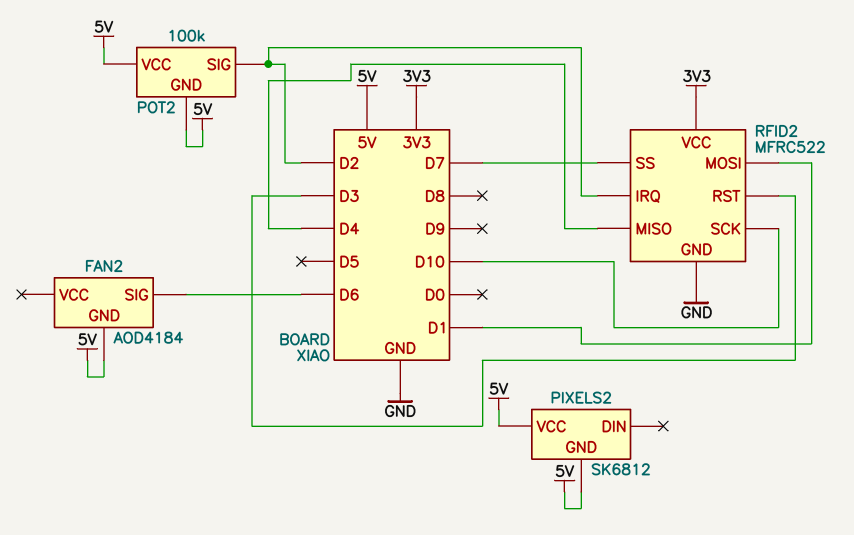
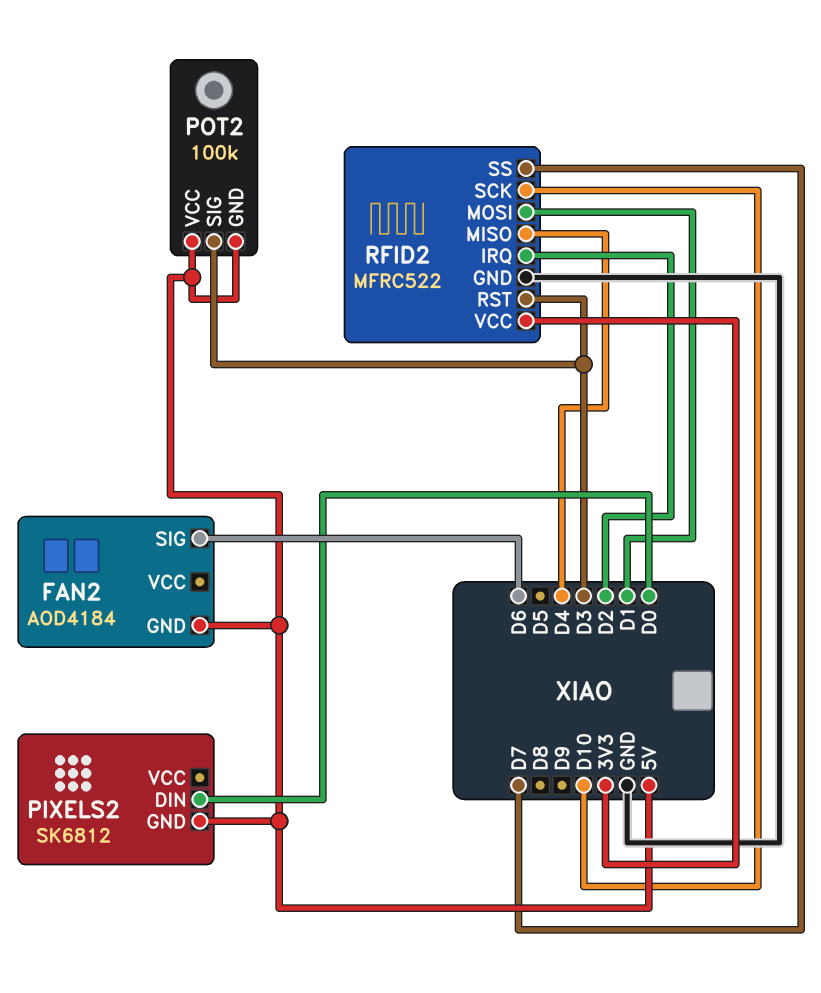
PIXELS2 pin DIN: none -> D0
PIXELS2 pin VCC: 5V -> none
POT2 pin SIG: D2 -> D3

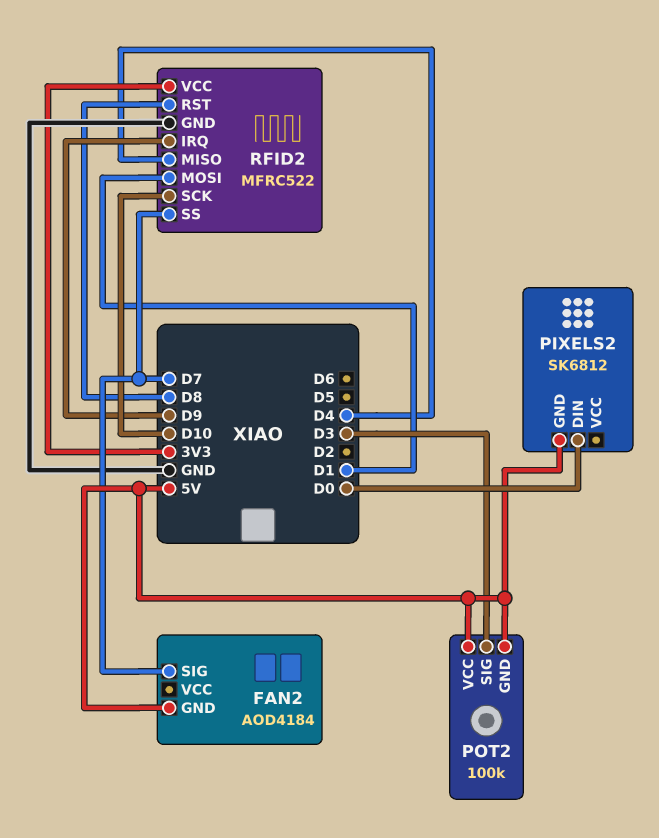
FAN2 pin SIG: D6 -> D7
RFID2 pin IRQ: D2 -> D9
RFID2 pin RST: D3 -> D8

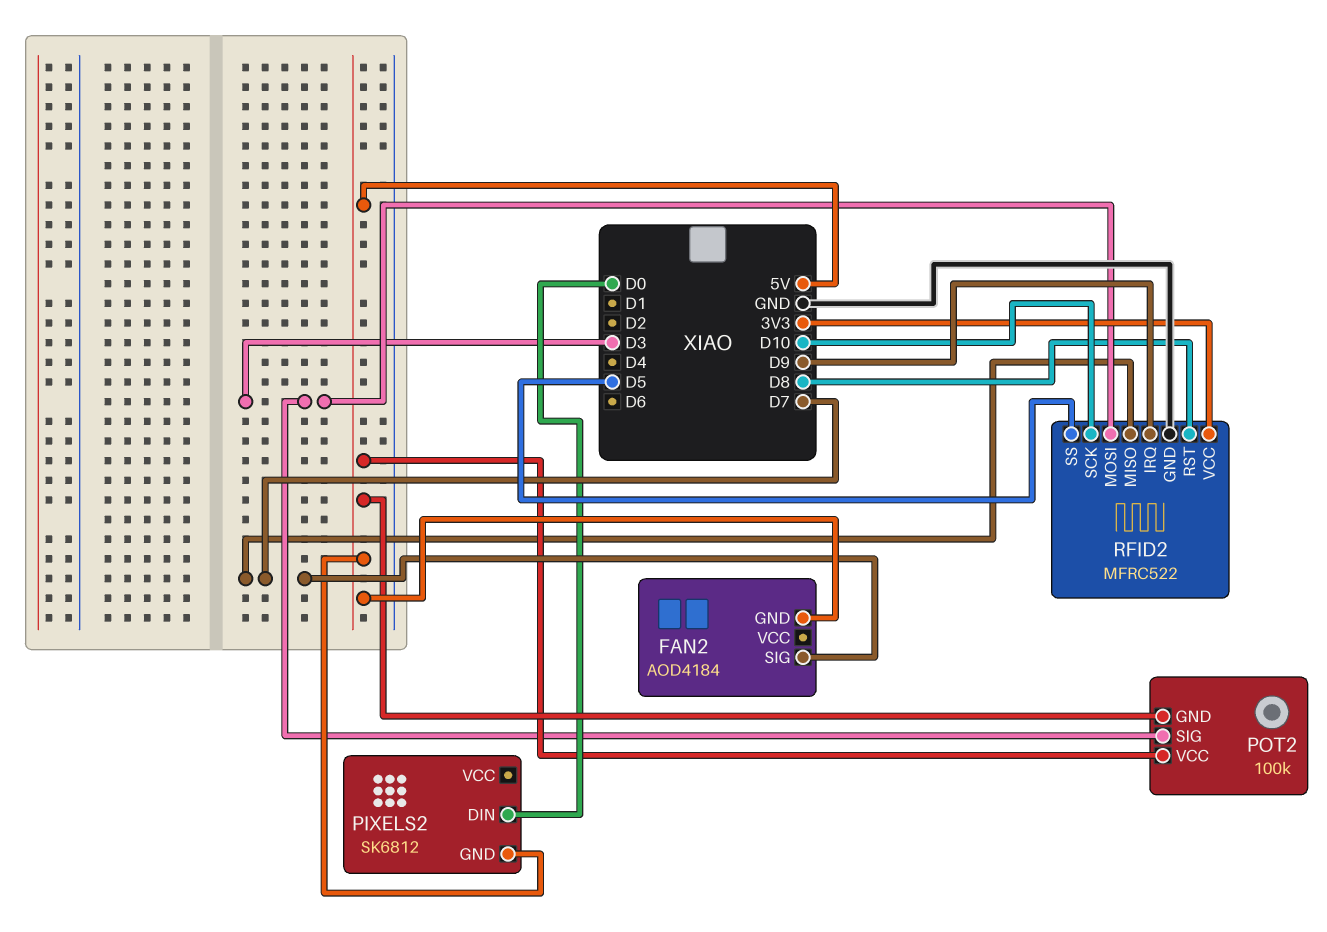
RFID2 pin MISO: D4 -> D7
RFID2 pin MOSI: D1 -> D3
RFID2 pin SS: D7 -> D5

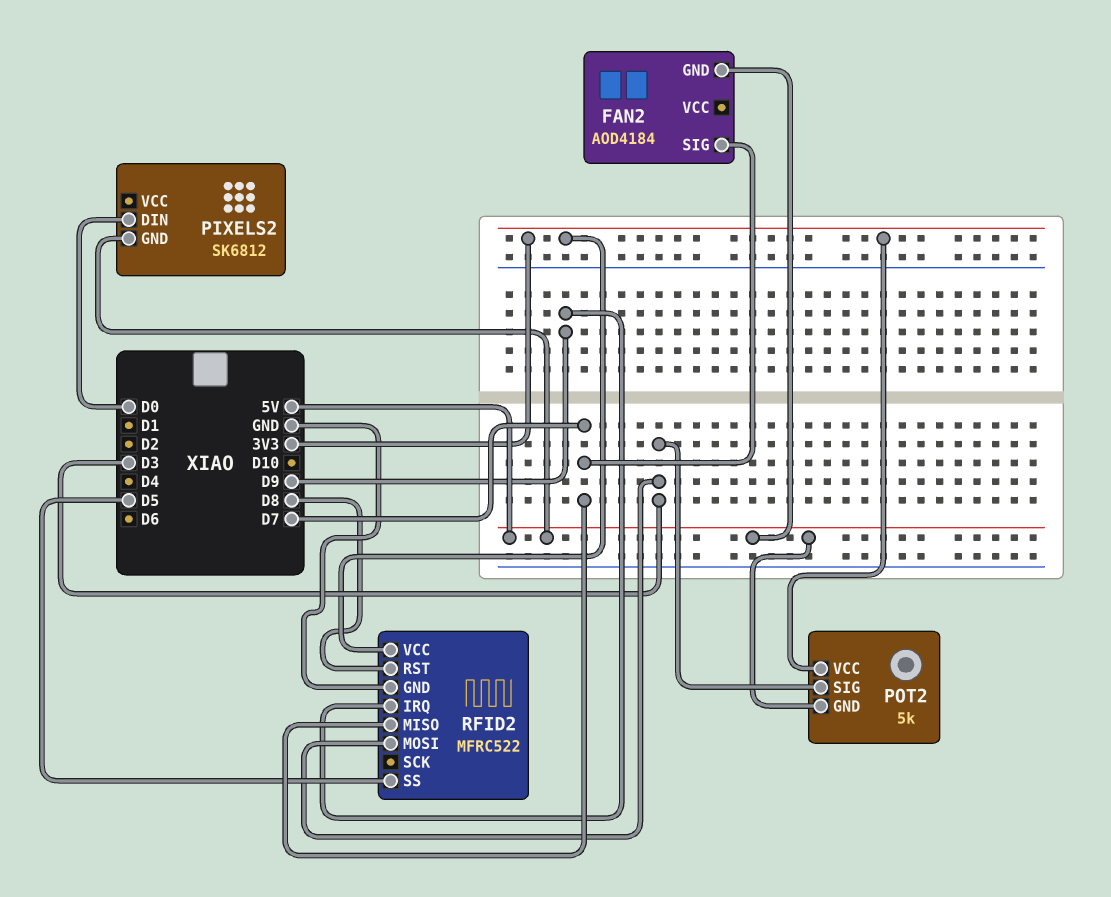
POT2: 100k -> 5k
POT2 pin VCC: 5V -> 3V3
RFID2 pin SCK: D10 -> none

